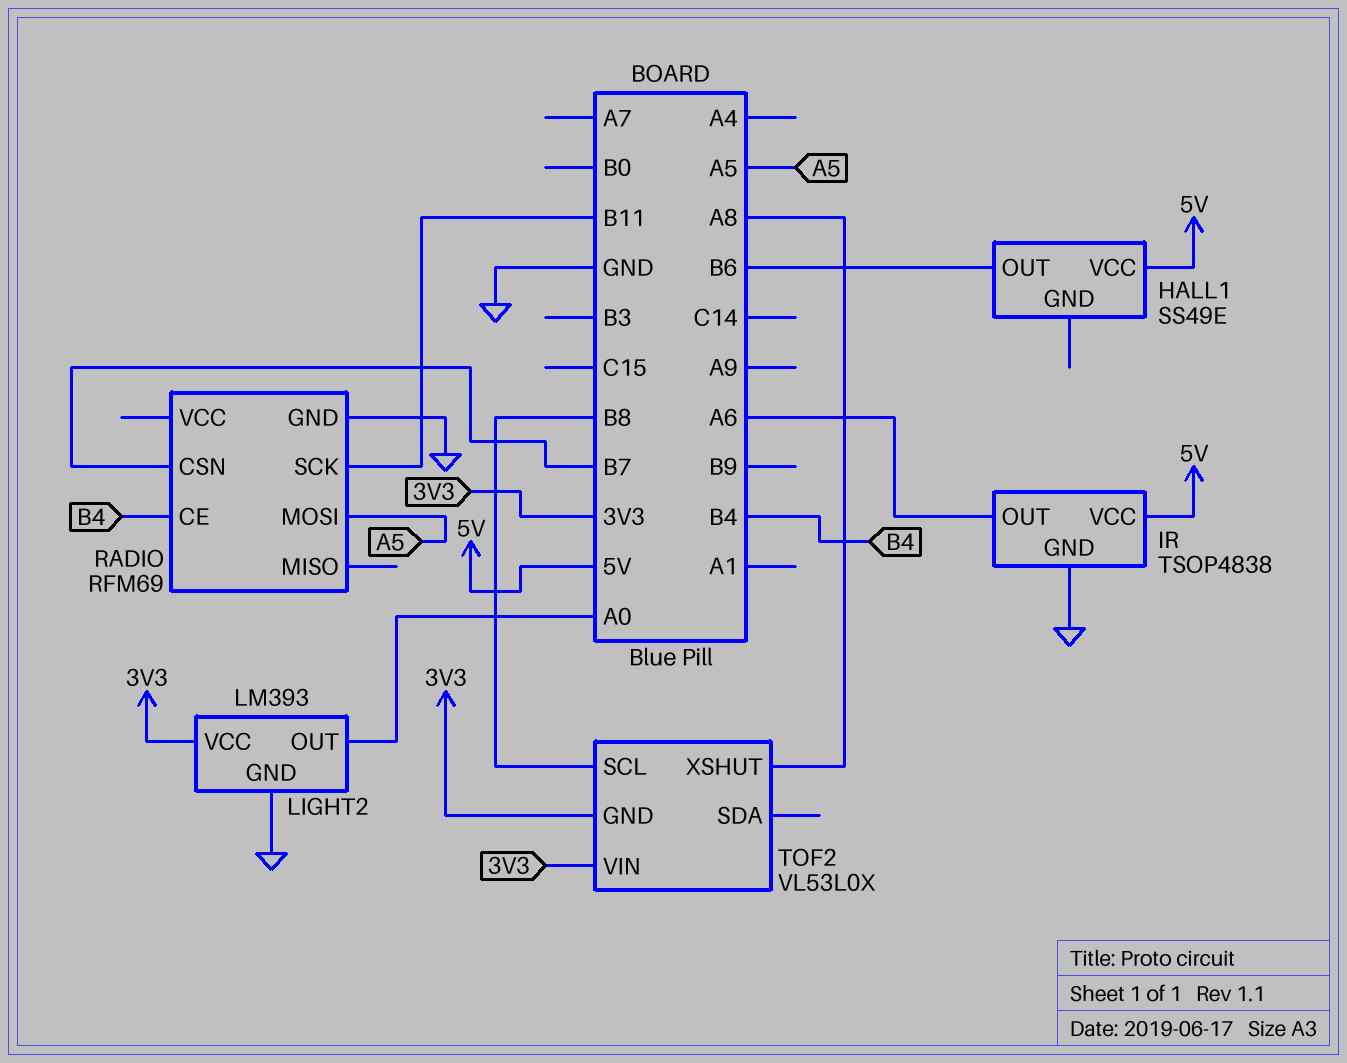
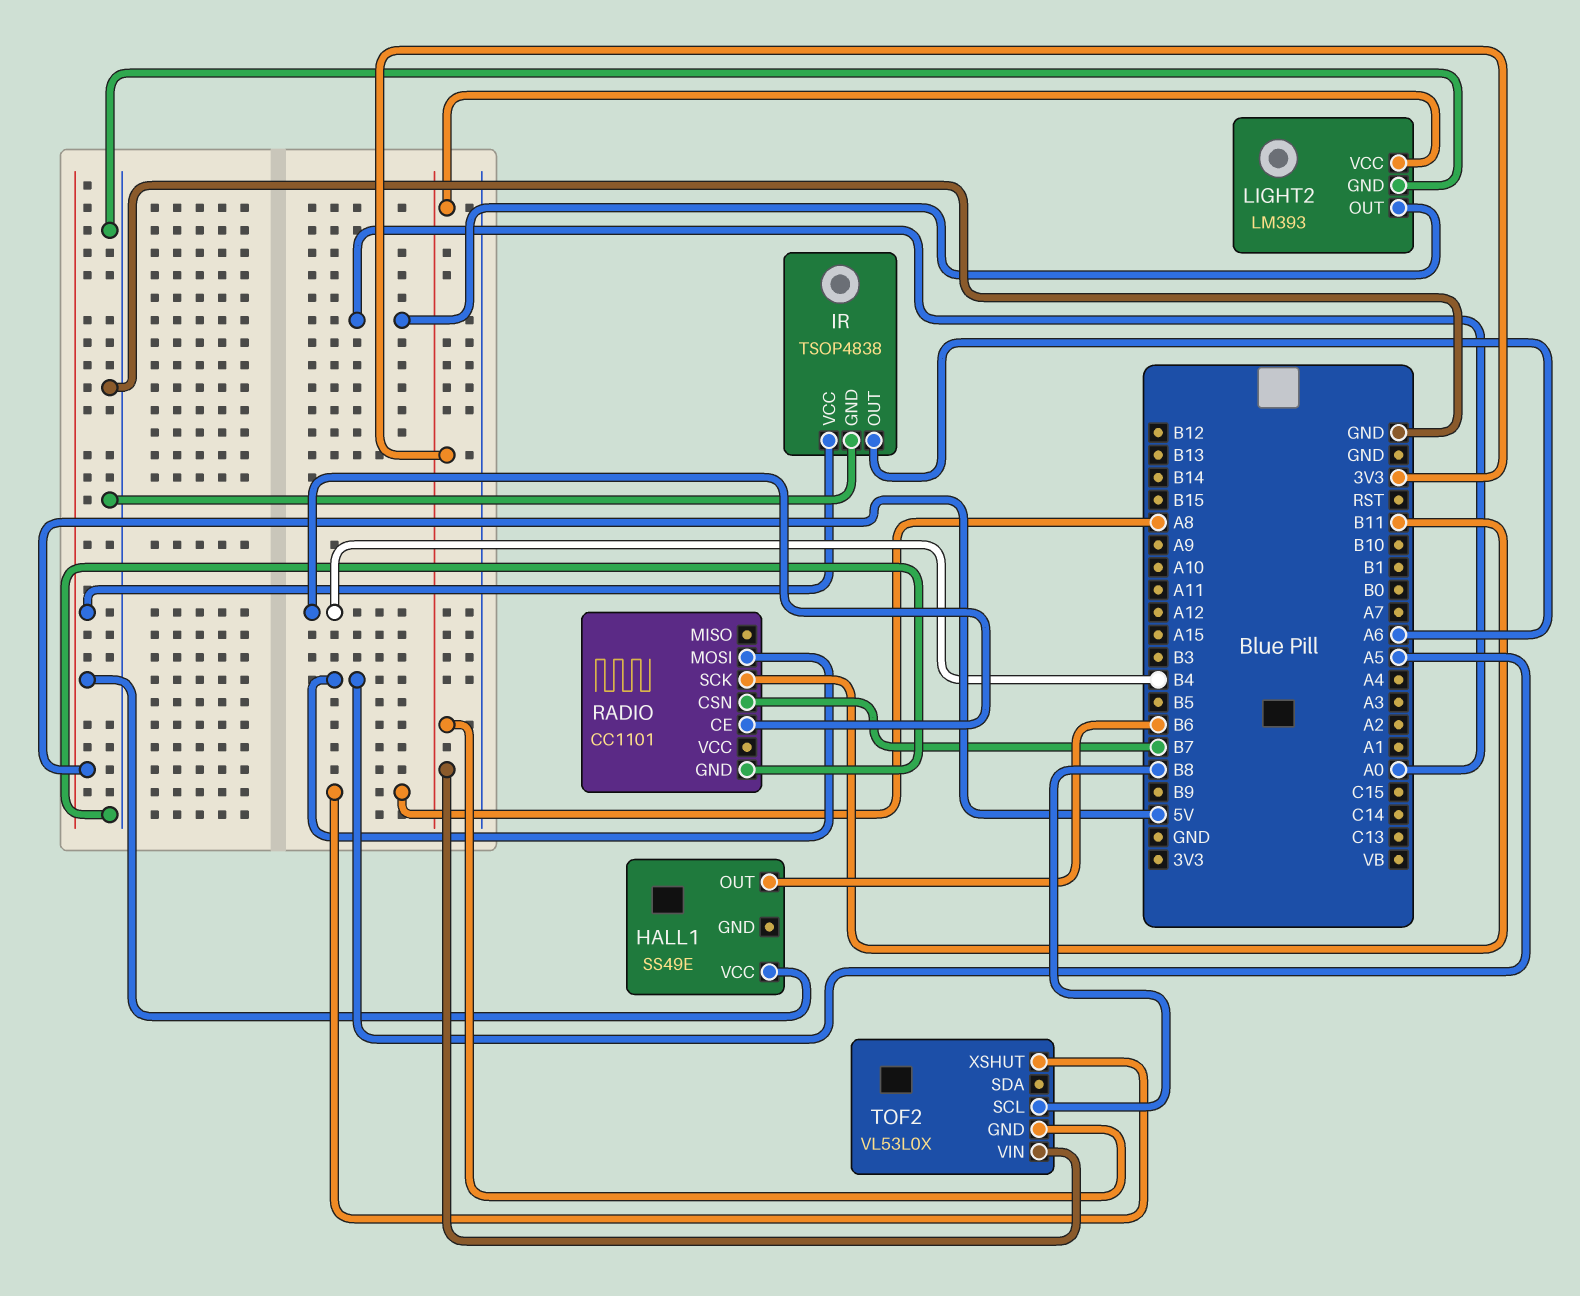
RADIO: RFM69 -> CC1101

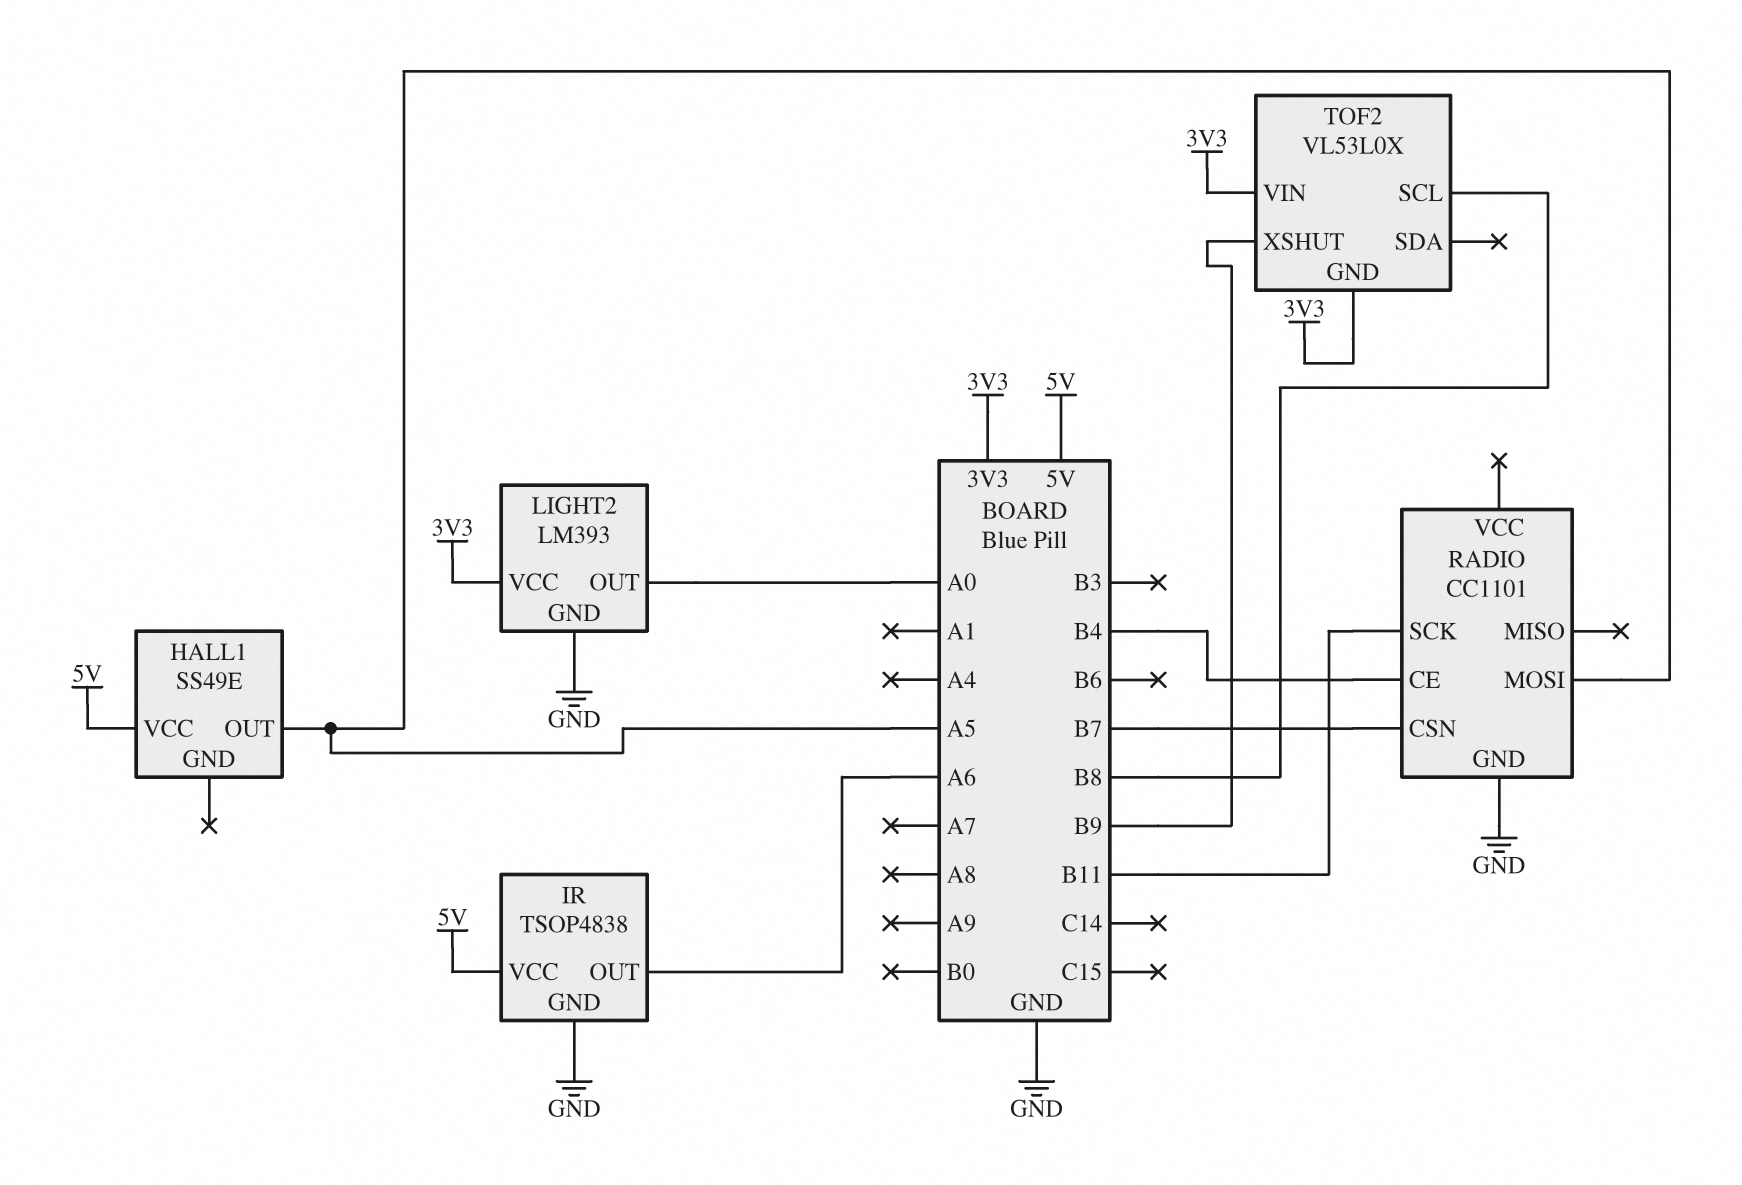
HALL1 pin OUT: B6 -> A5
TOF2 pin XSHUT: A8 -> B9

